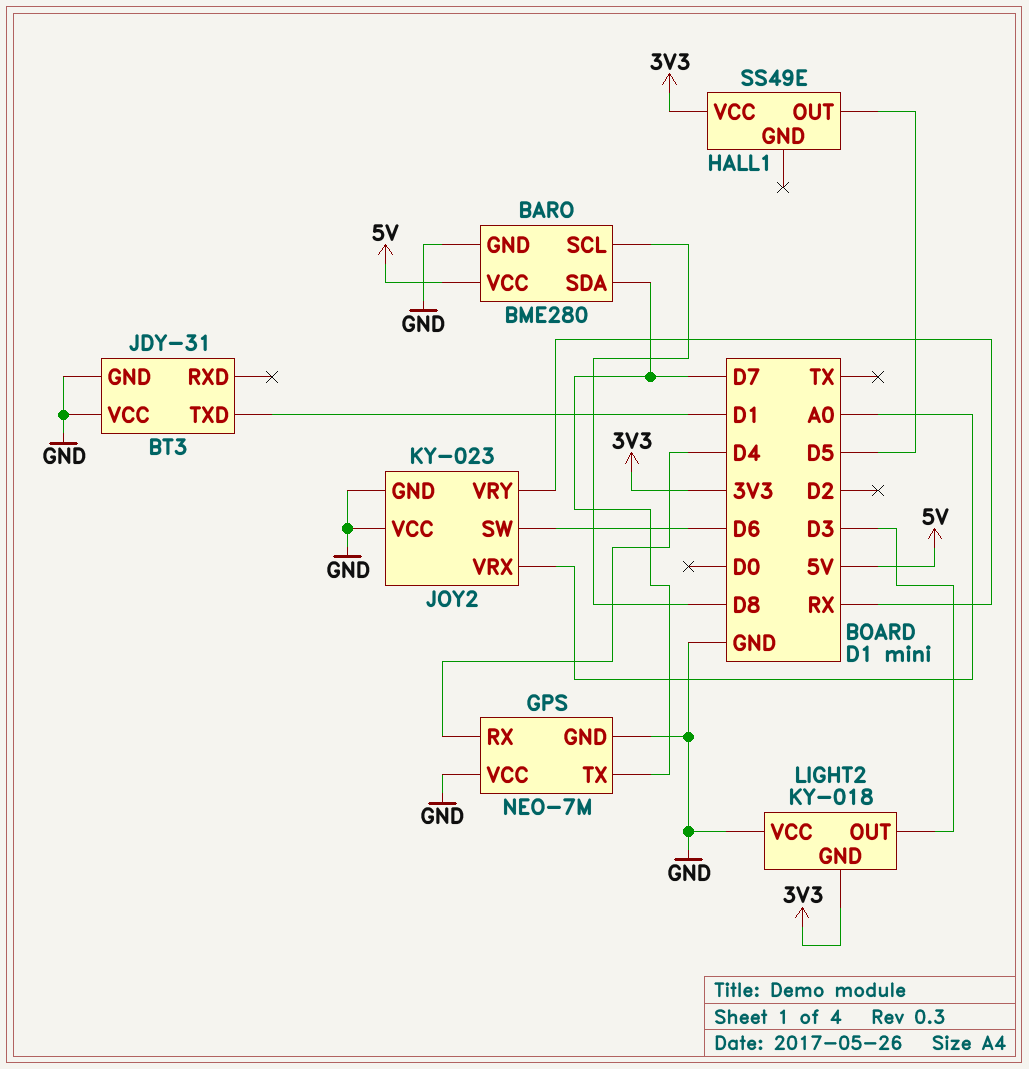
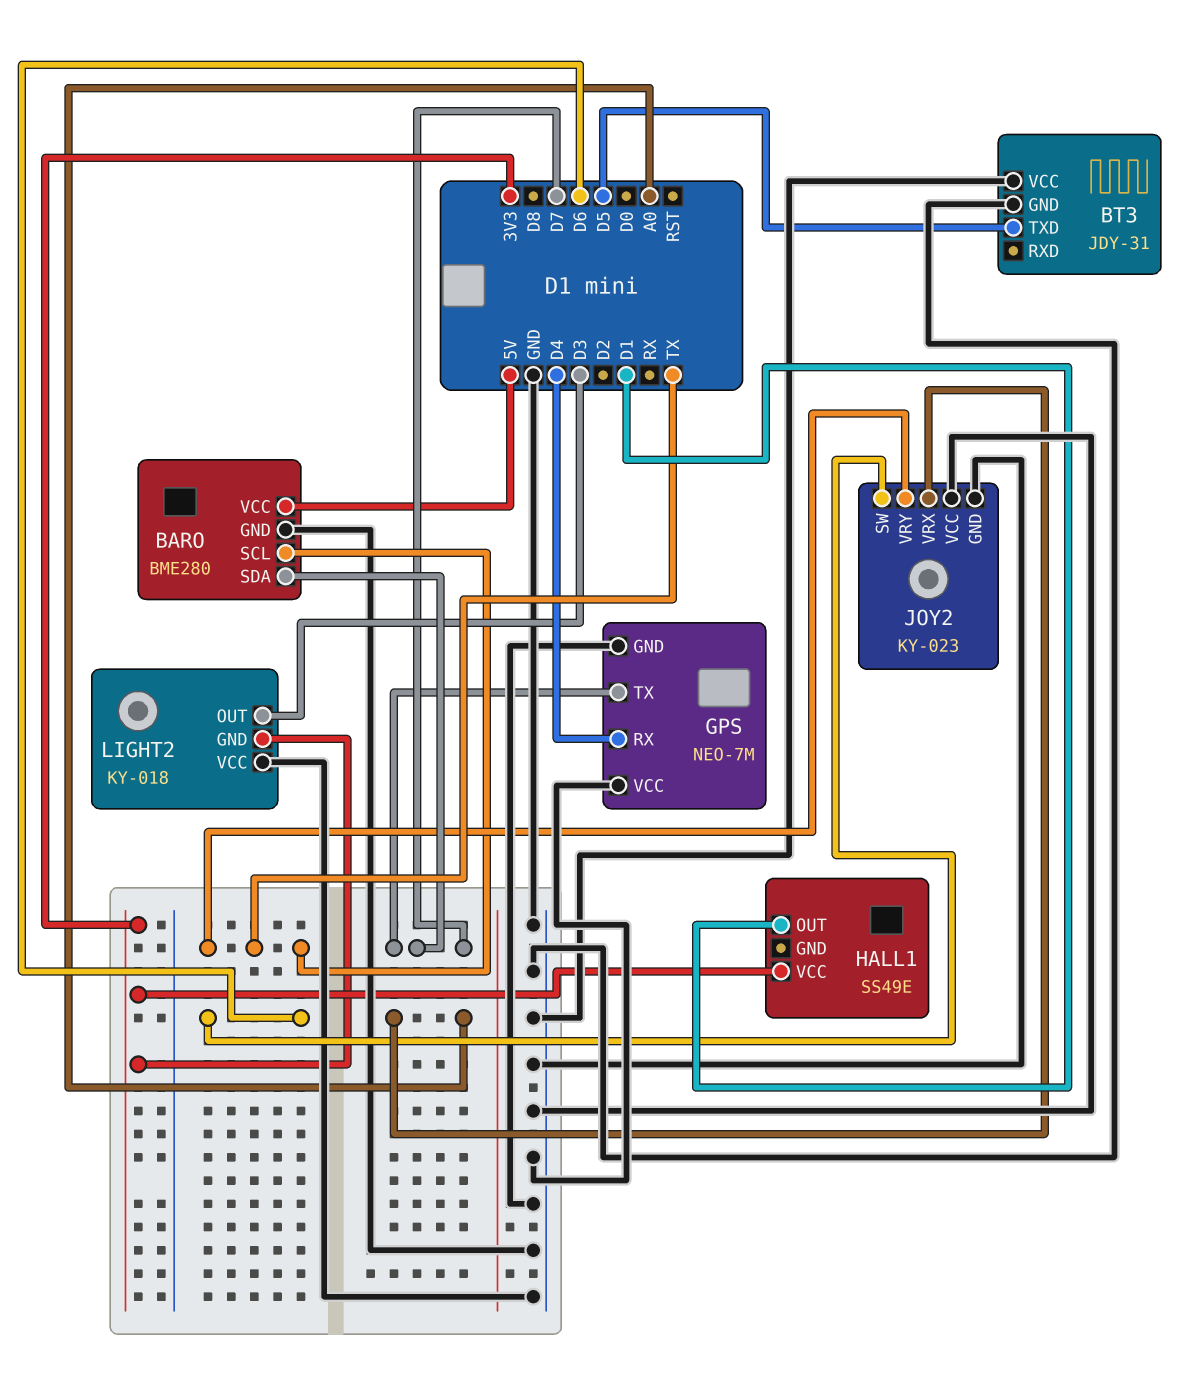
BARO pin SCL: D8 -> TX
BT3 pin TXD: D1 -> D5
HALL1 pin OUT: D5 -> D1
JOY2 pin VRY: RX -> TX

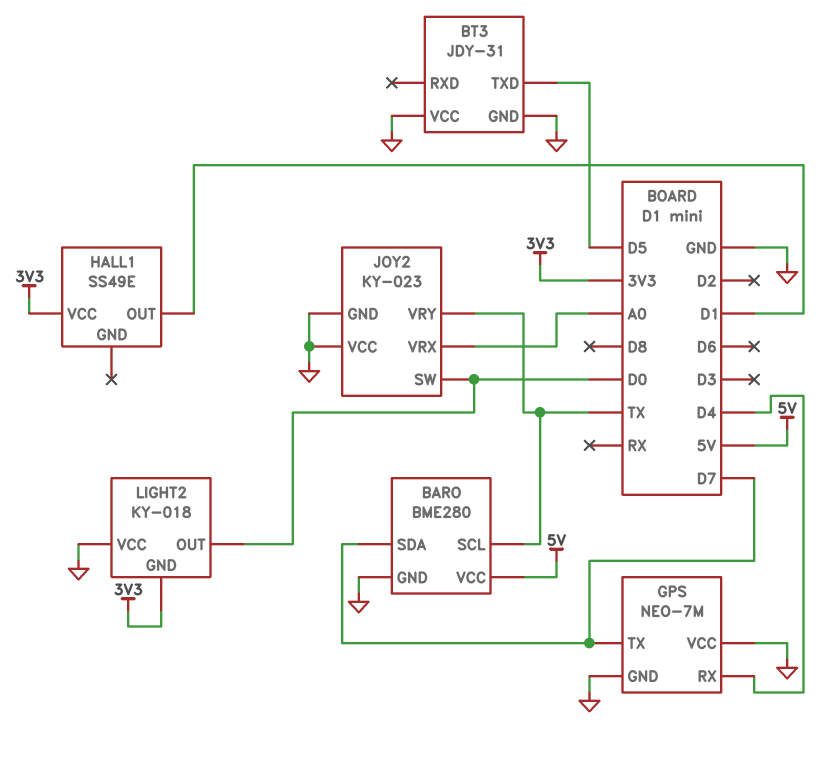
JOY2 pin SW: D6 -> D0
LIGHT2 pin OUT: D3 -> D0

